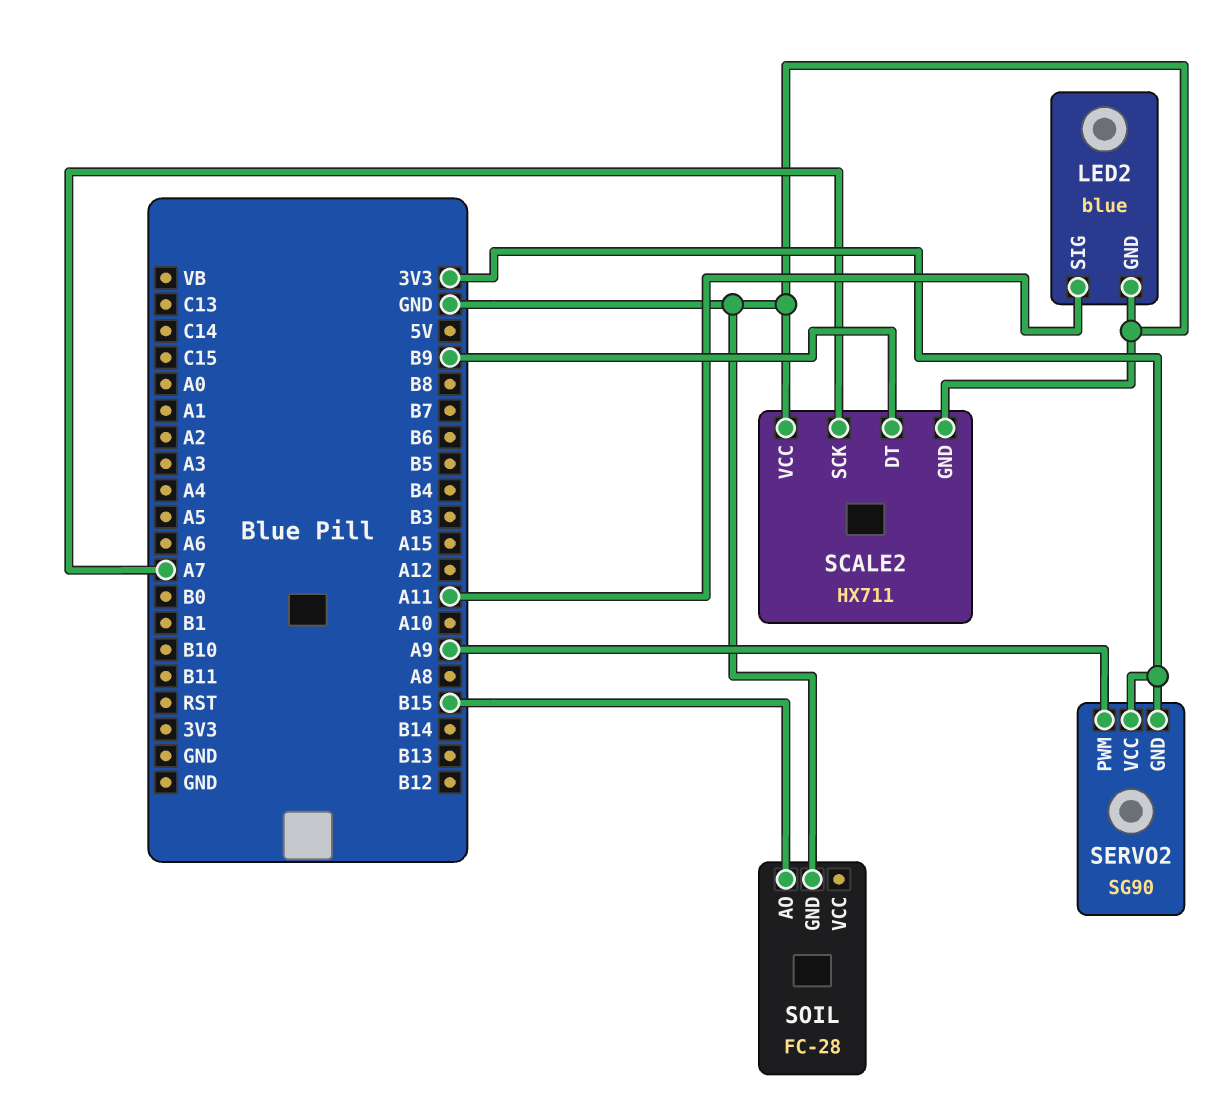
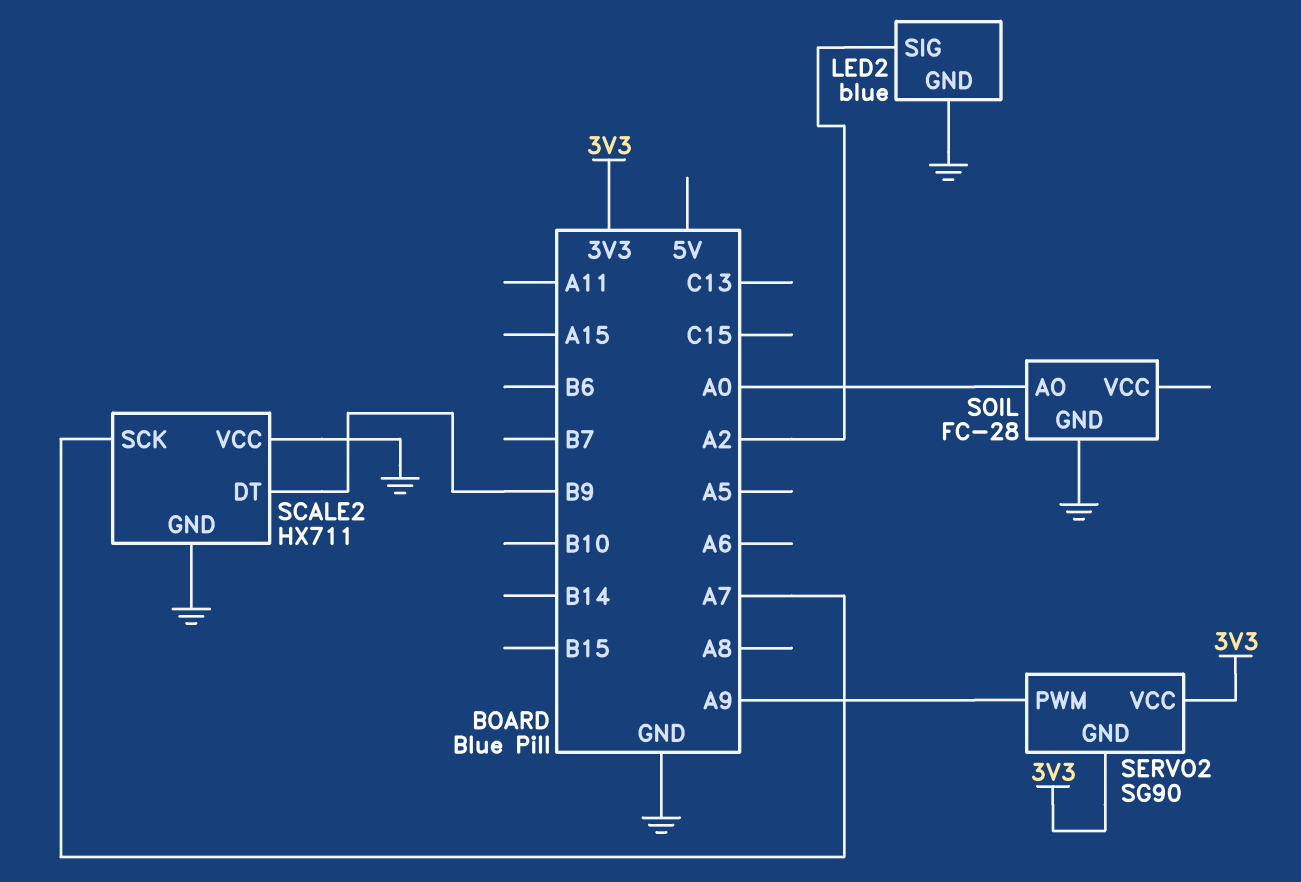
LED2 pin SIG: A11 -> A2
SOIL pin AO: B15 -> A0

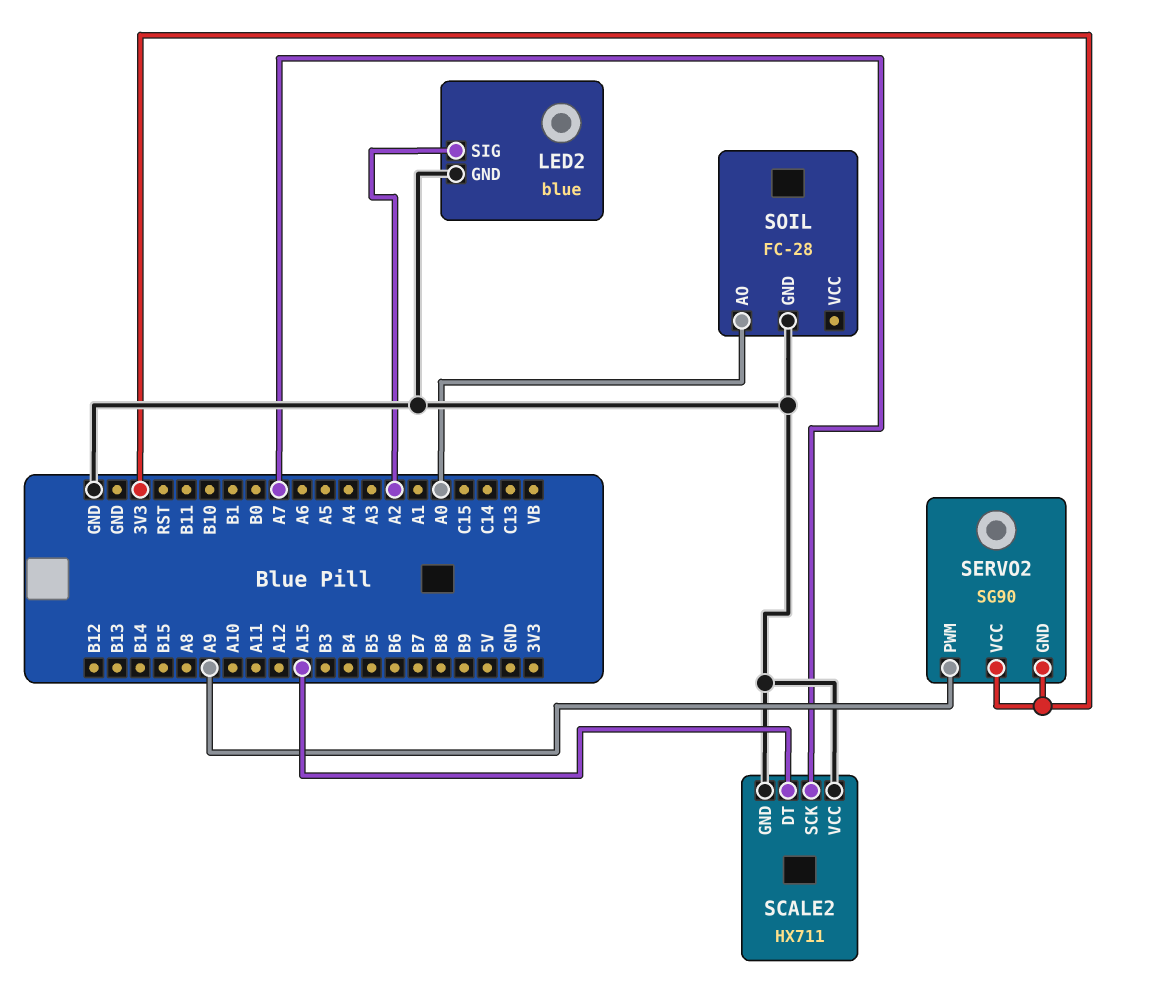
SCALE2 pin DT: B9 -> A15

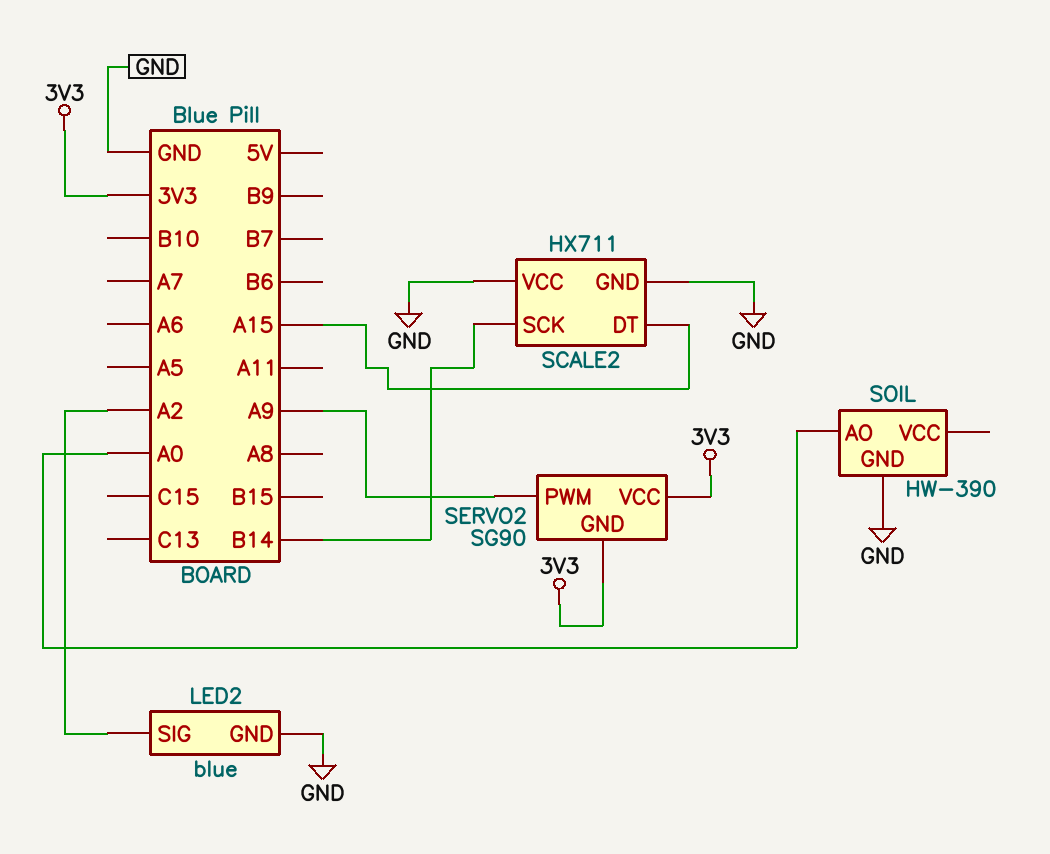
SCALE2 pin SCK: A7 -> B14
SOIL: FC-28 -> HW-390

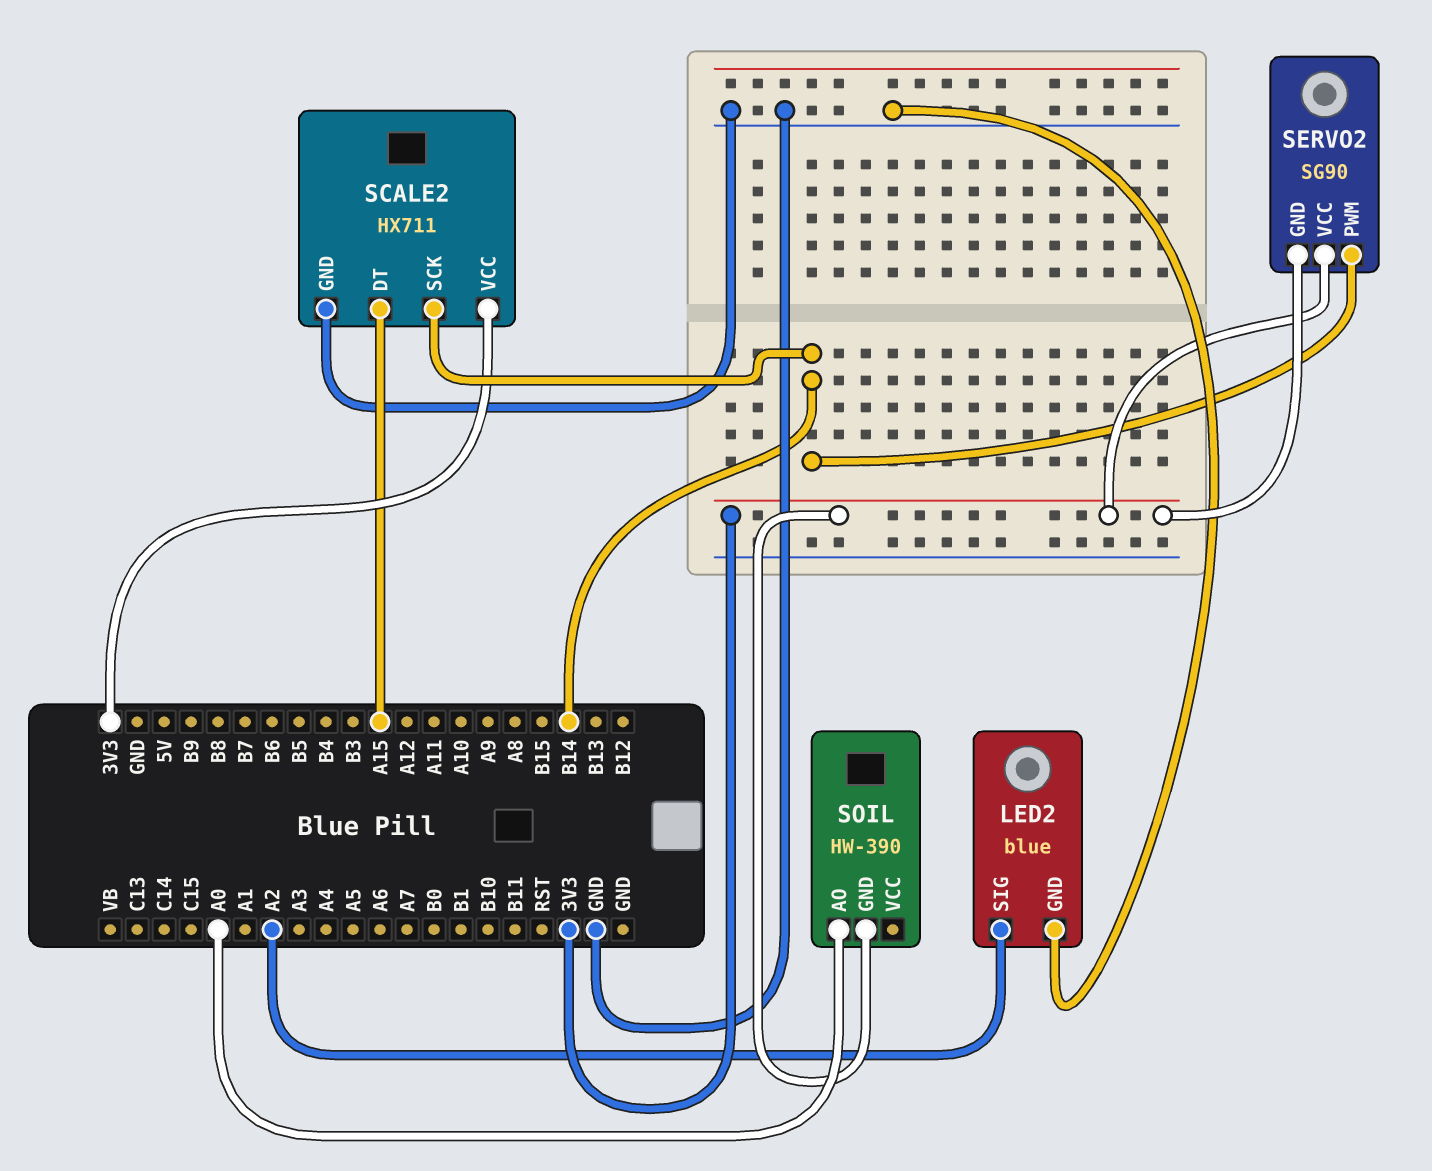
SCALE2 pin VCC: GND -> 3V3
SERVO2 pin PWM: A9 -> B14
SOIL pin GND: GND -> 3V3

